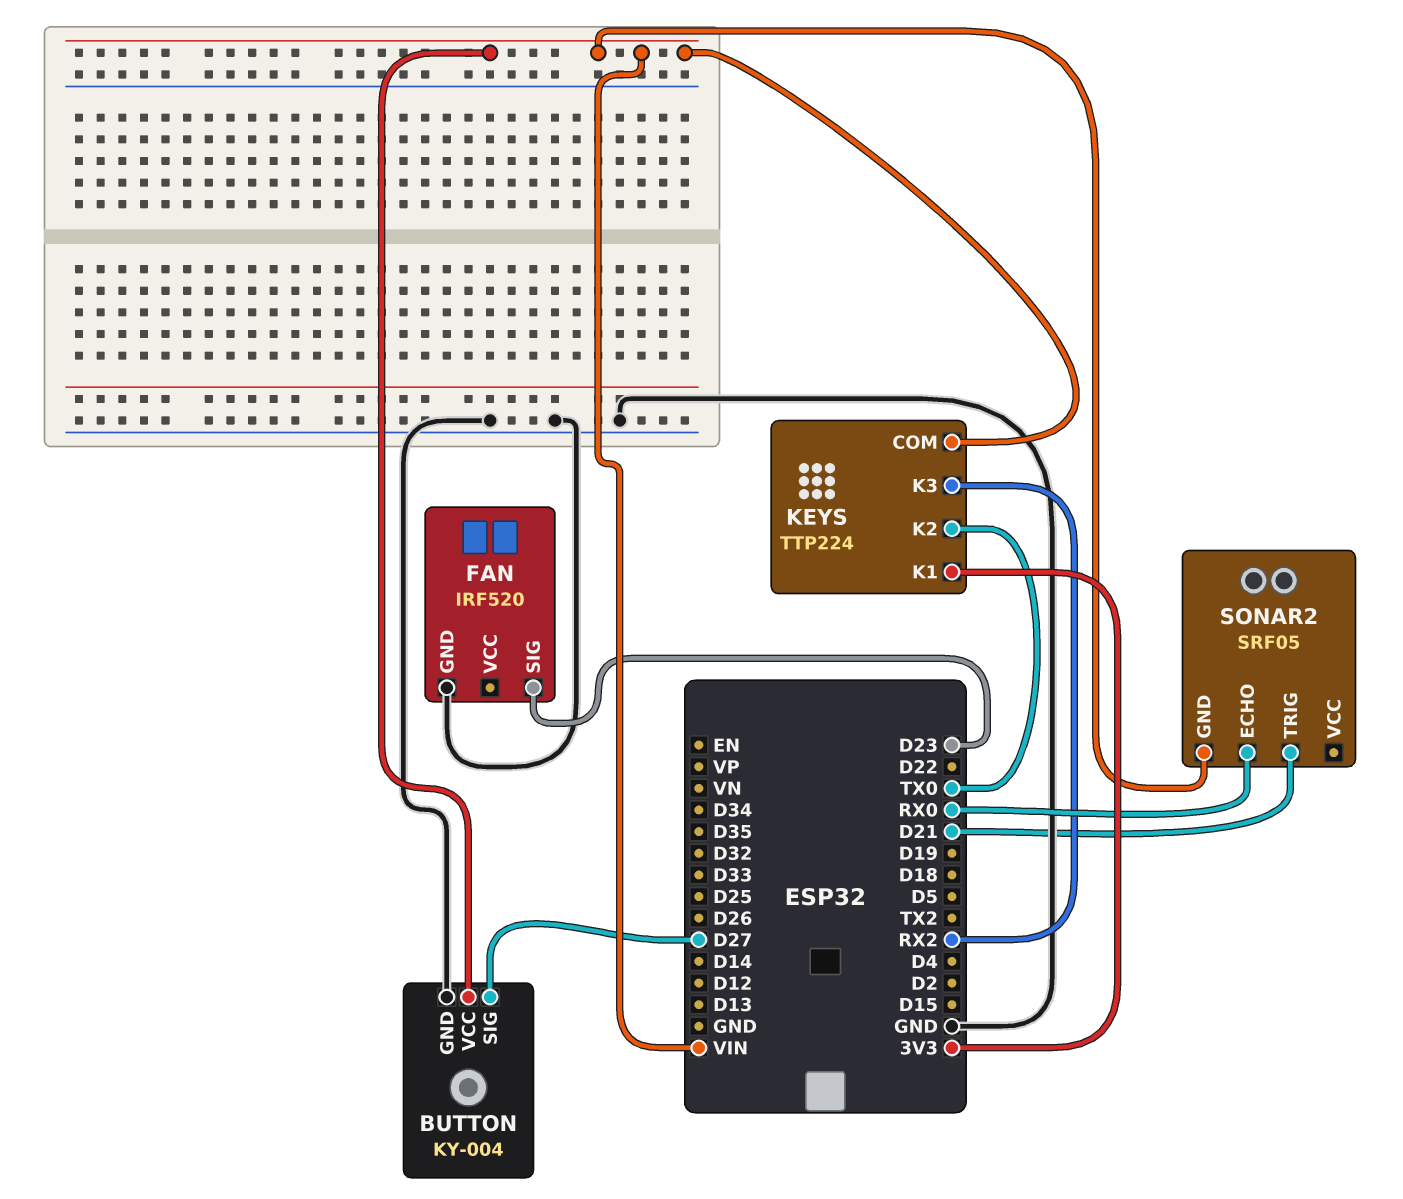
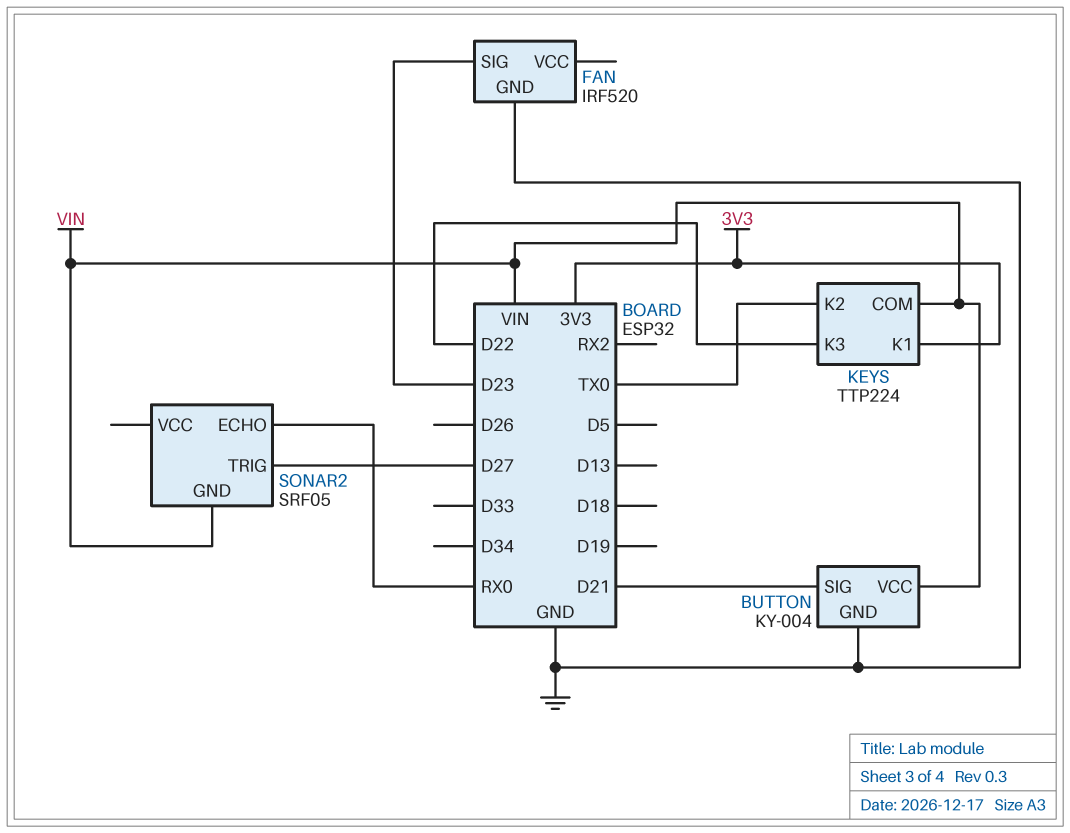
BUTTON pin SIG: D27 -> D21
KEYS pin K3: RX2 -> D22
SONAR2 pin TRIG: D21 -> D27

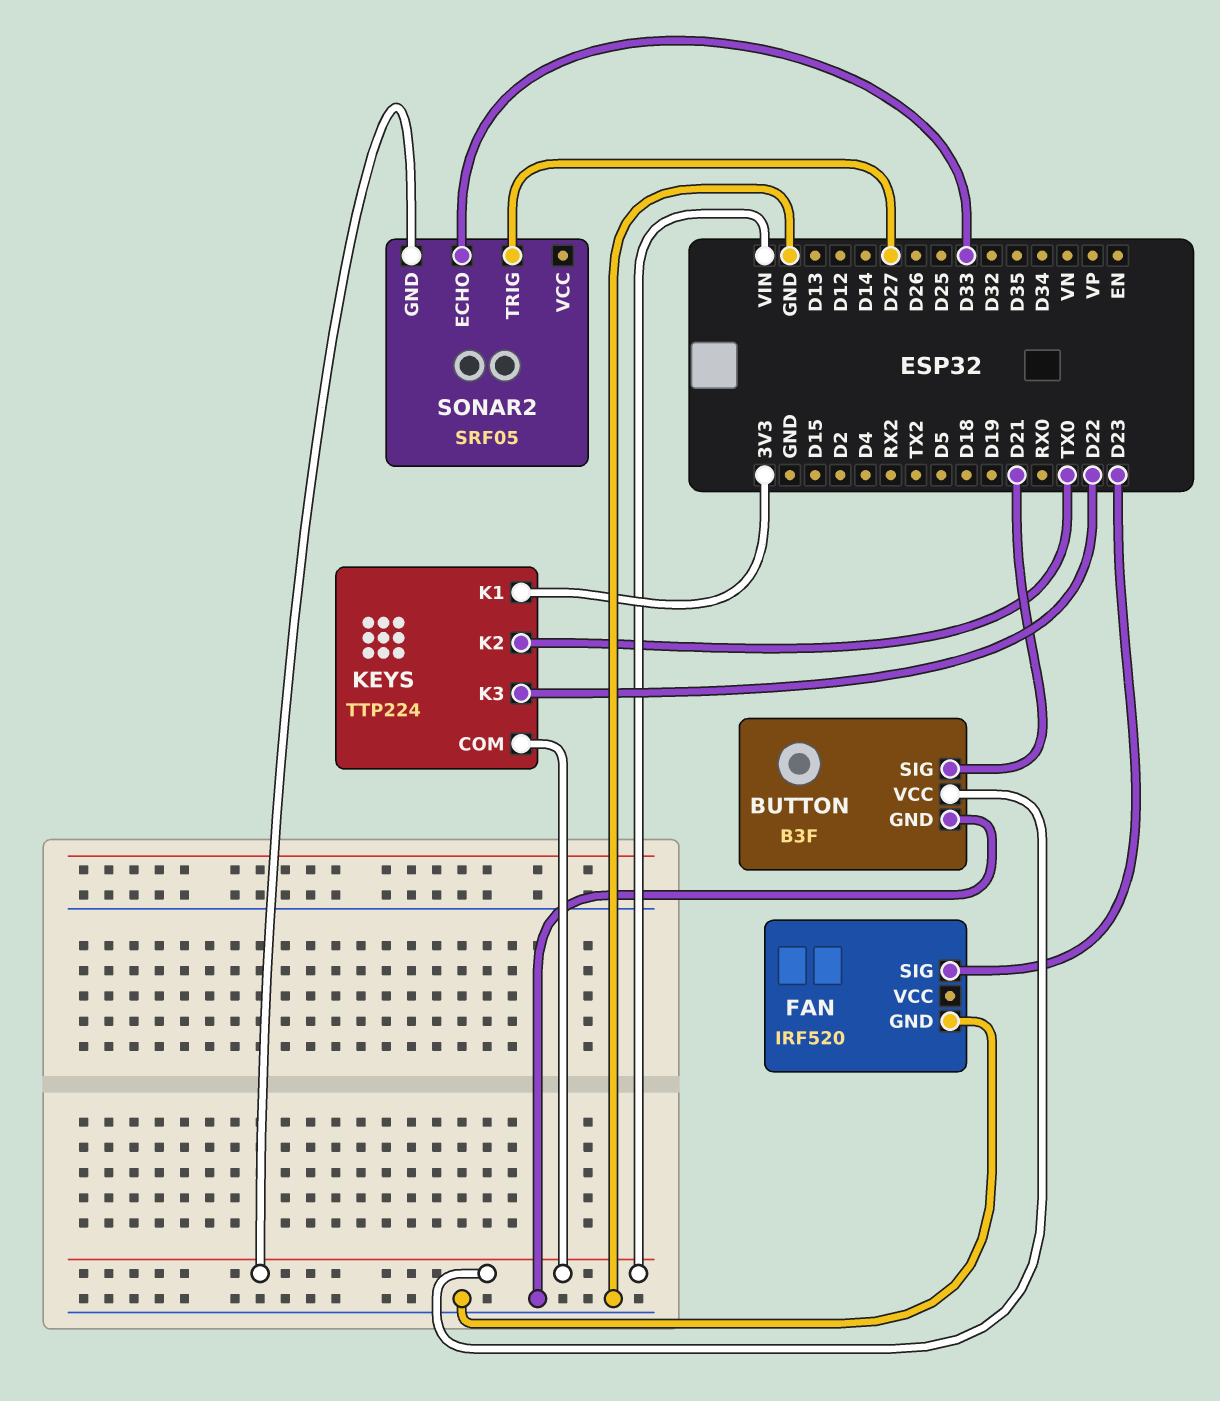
BUTTON: KY-004 -> B3F
SONAR2 pin ECHO: RX0 -> D33

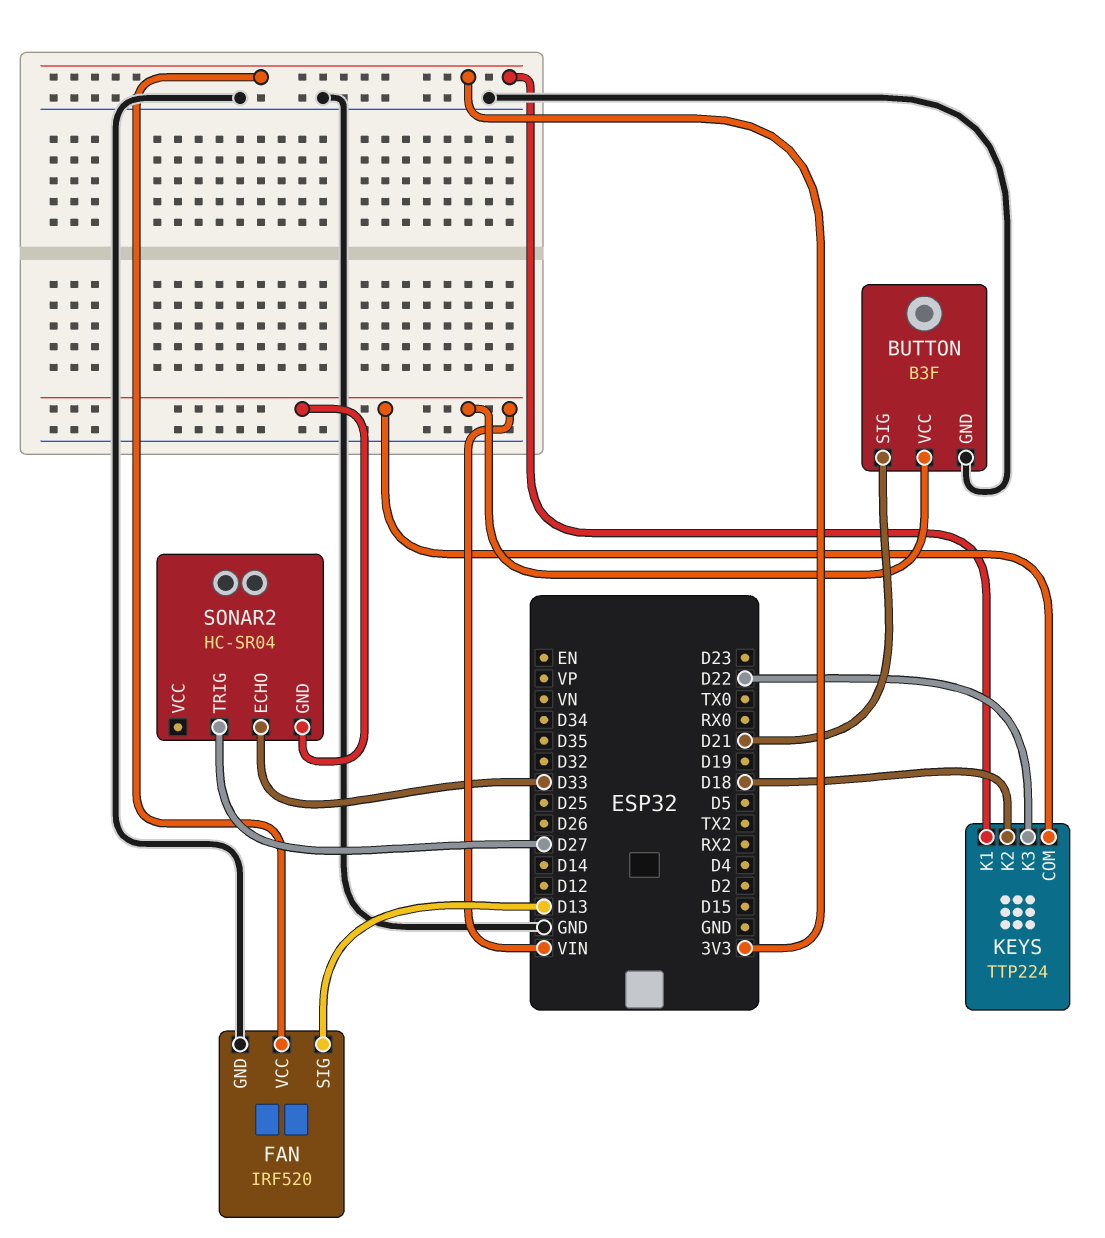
FAN pin SIG: D23 -> D13
FAN pin VCC: none -> 3V3
KEYS pin K2: TX0 -> D18
SONAR2: SRF05 -> HC-SR04

